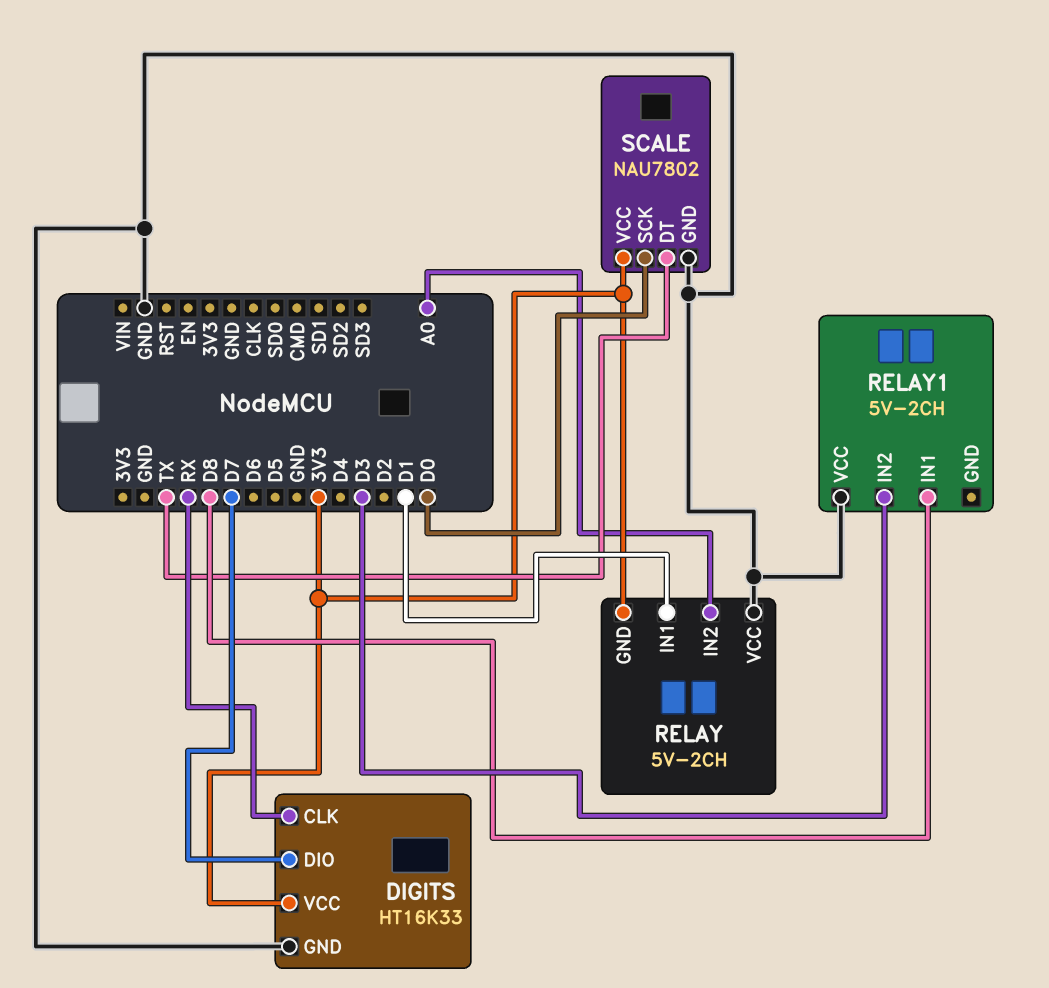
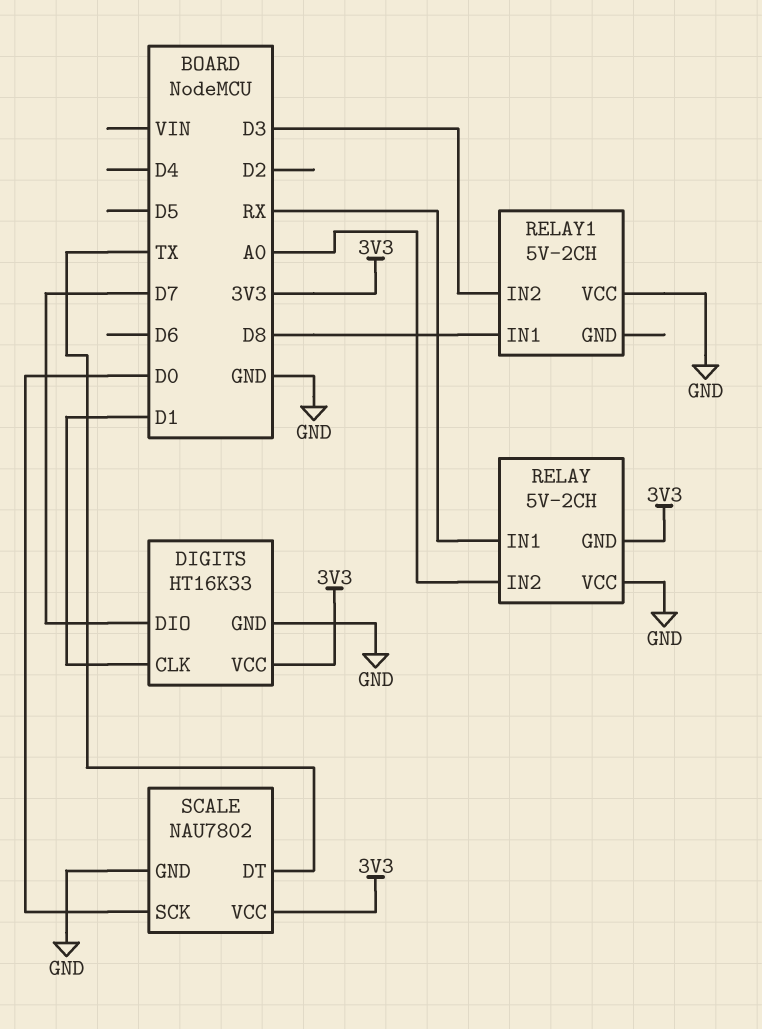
DIGITS pin CLK: RX -> D1
RELAY pin IN1: D1 -> RX

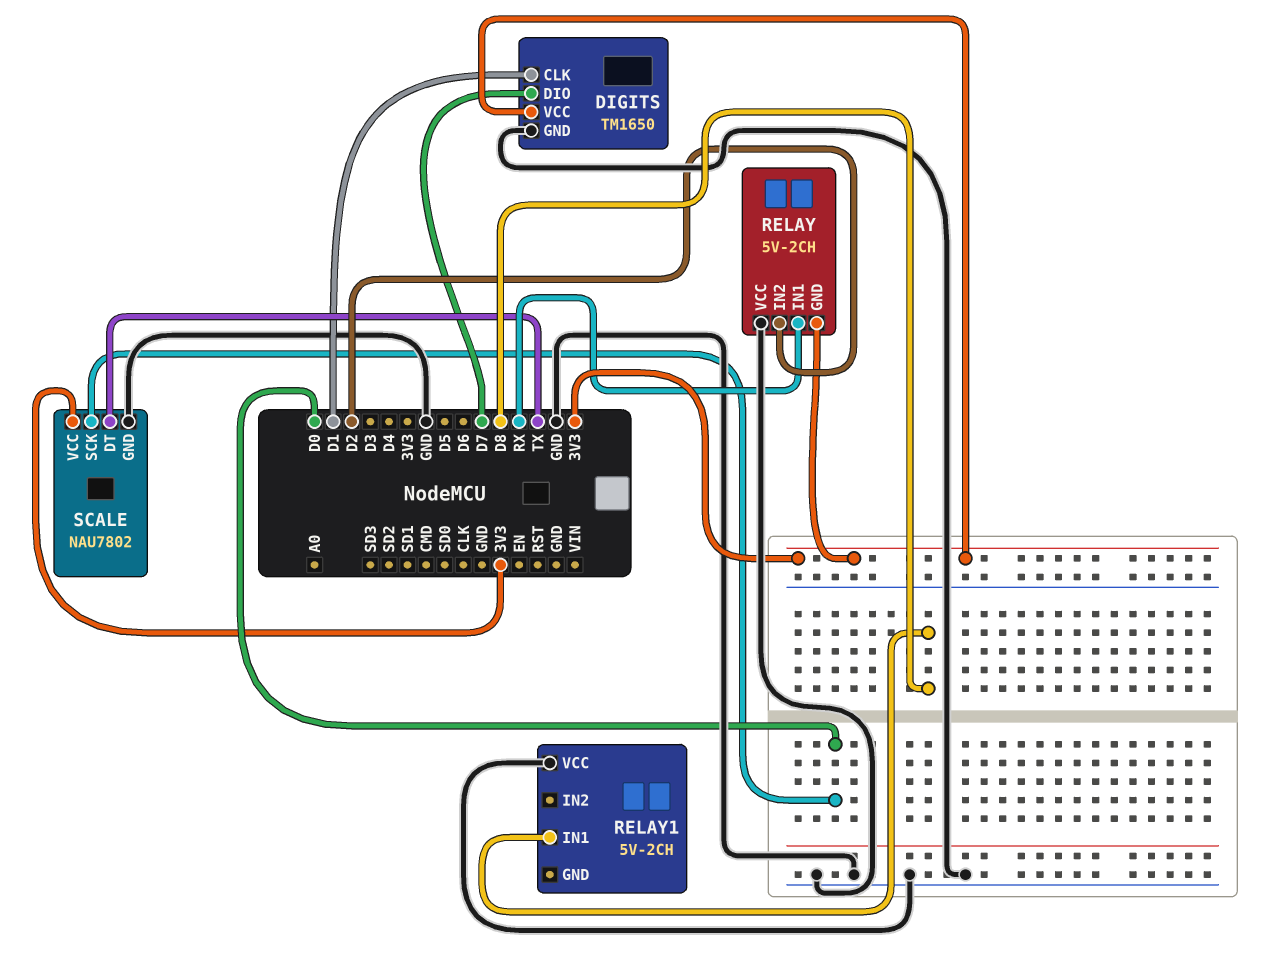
DIGITS: HT16K33 -> TM1650
RELAY pin IN2: A0 -> D2
RELAY1 pin IN2: D3 -> none

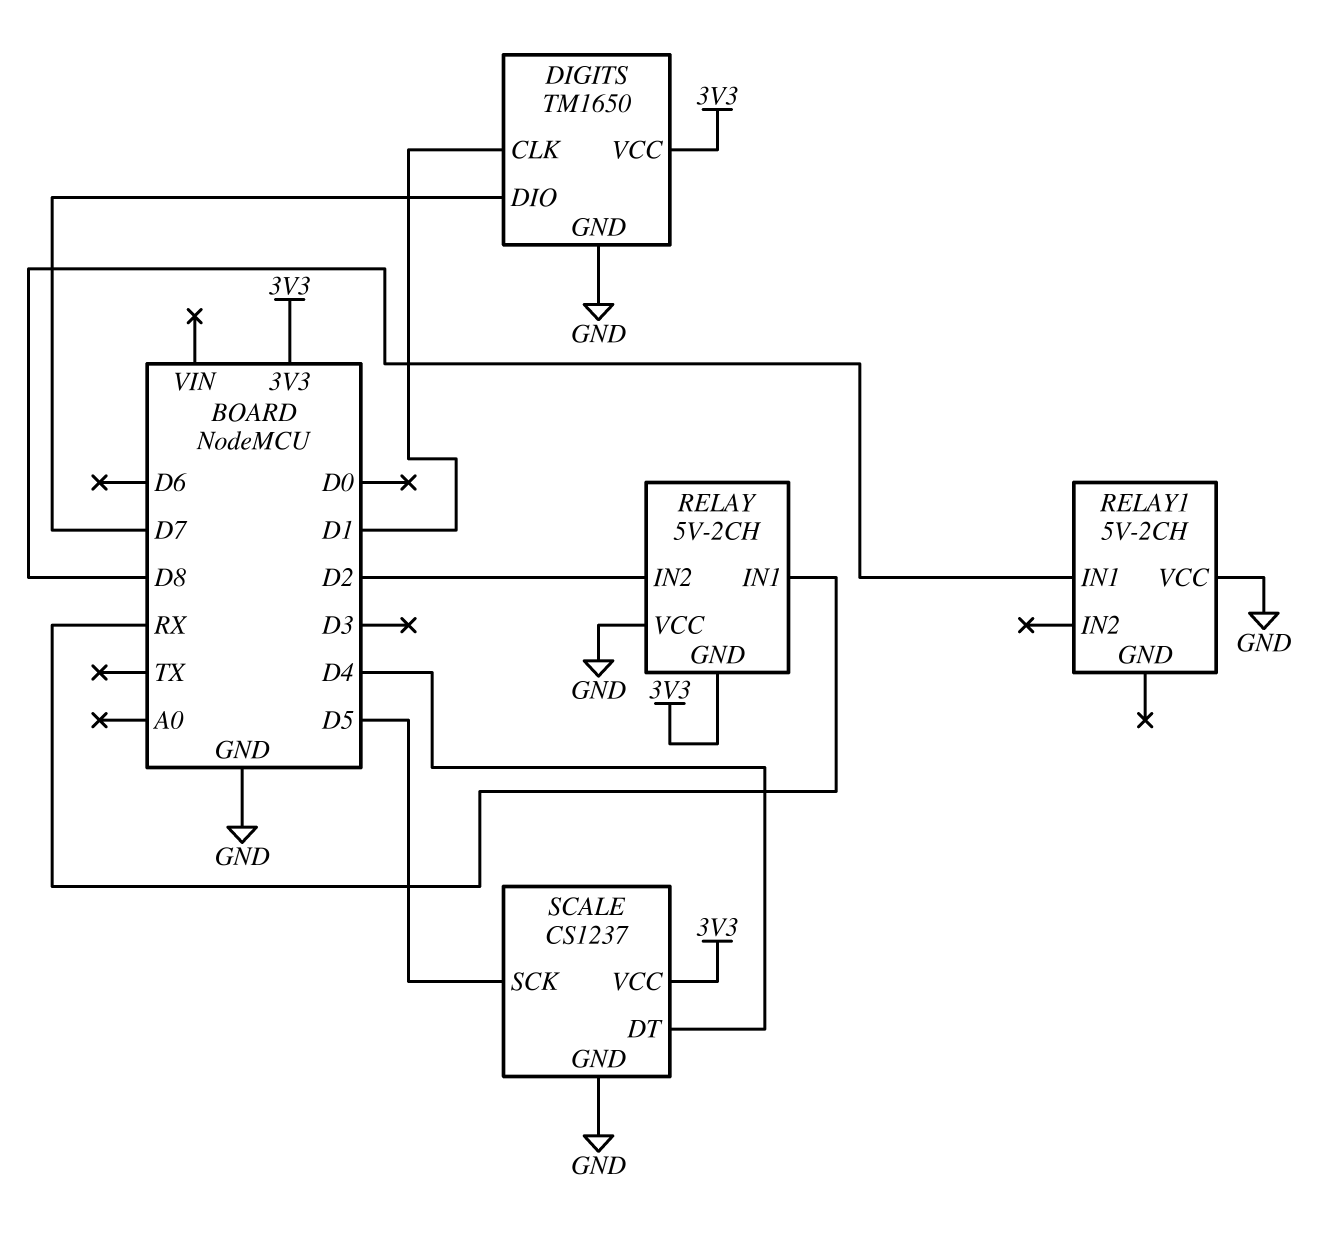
SCALE: NAU7802 -> CS1237
SCALE pin DT: TX -> D4
SCALE pin SCK: D0 -> D5

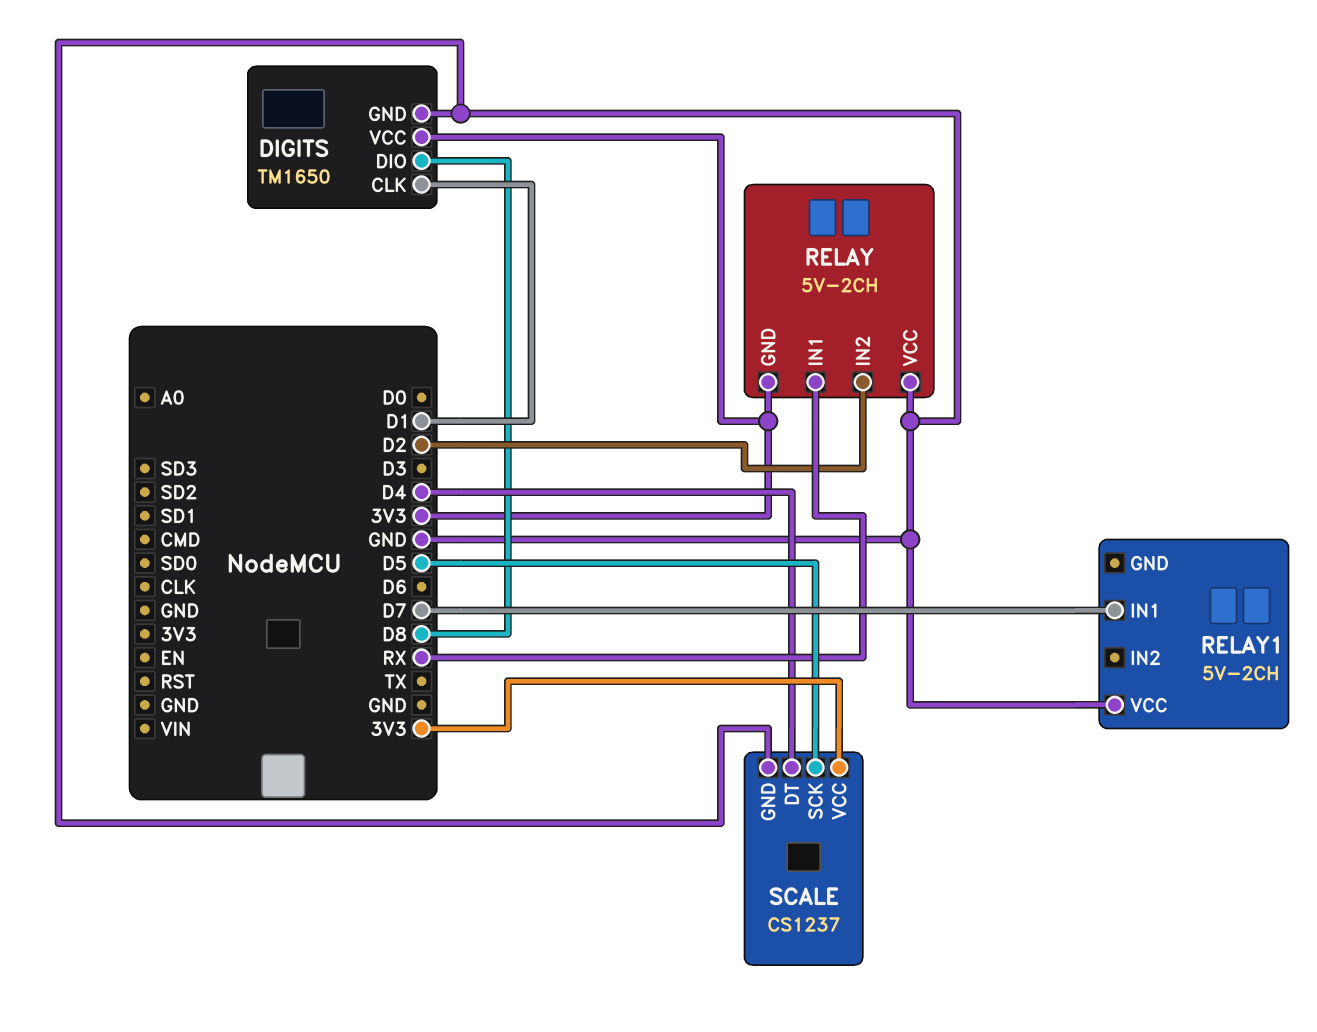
DIGITS pin DIO: D7 -> D8
RELAY1 pin IN1: D8 -> D7

